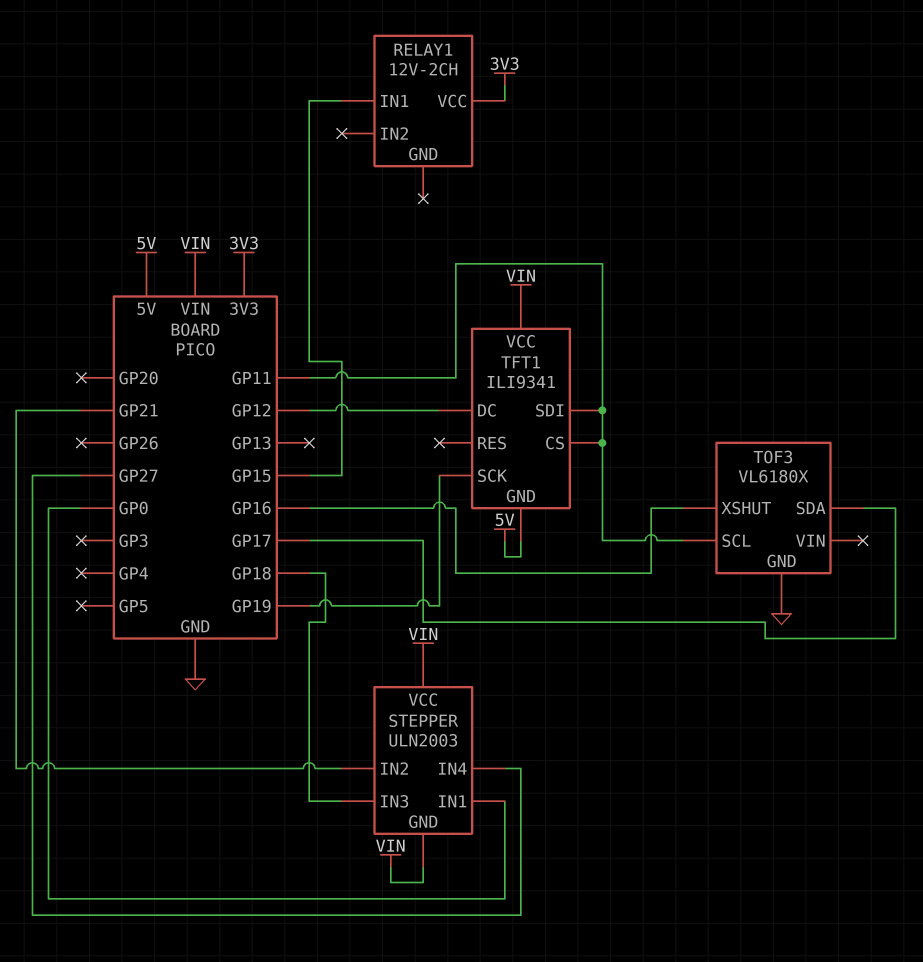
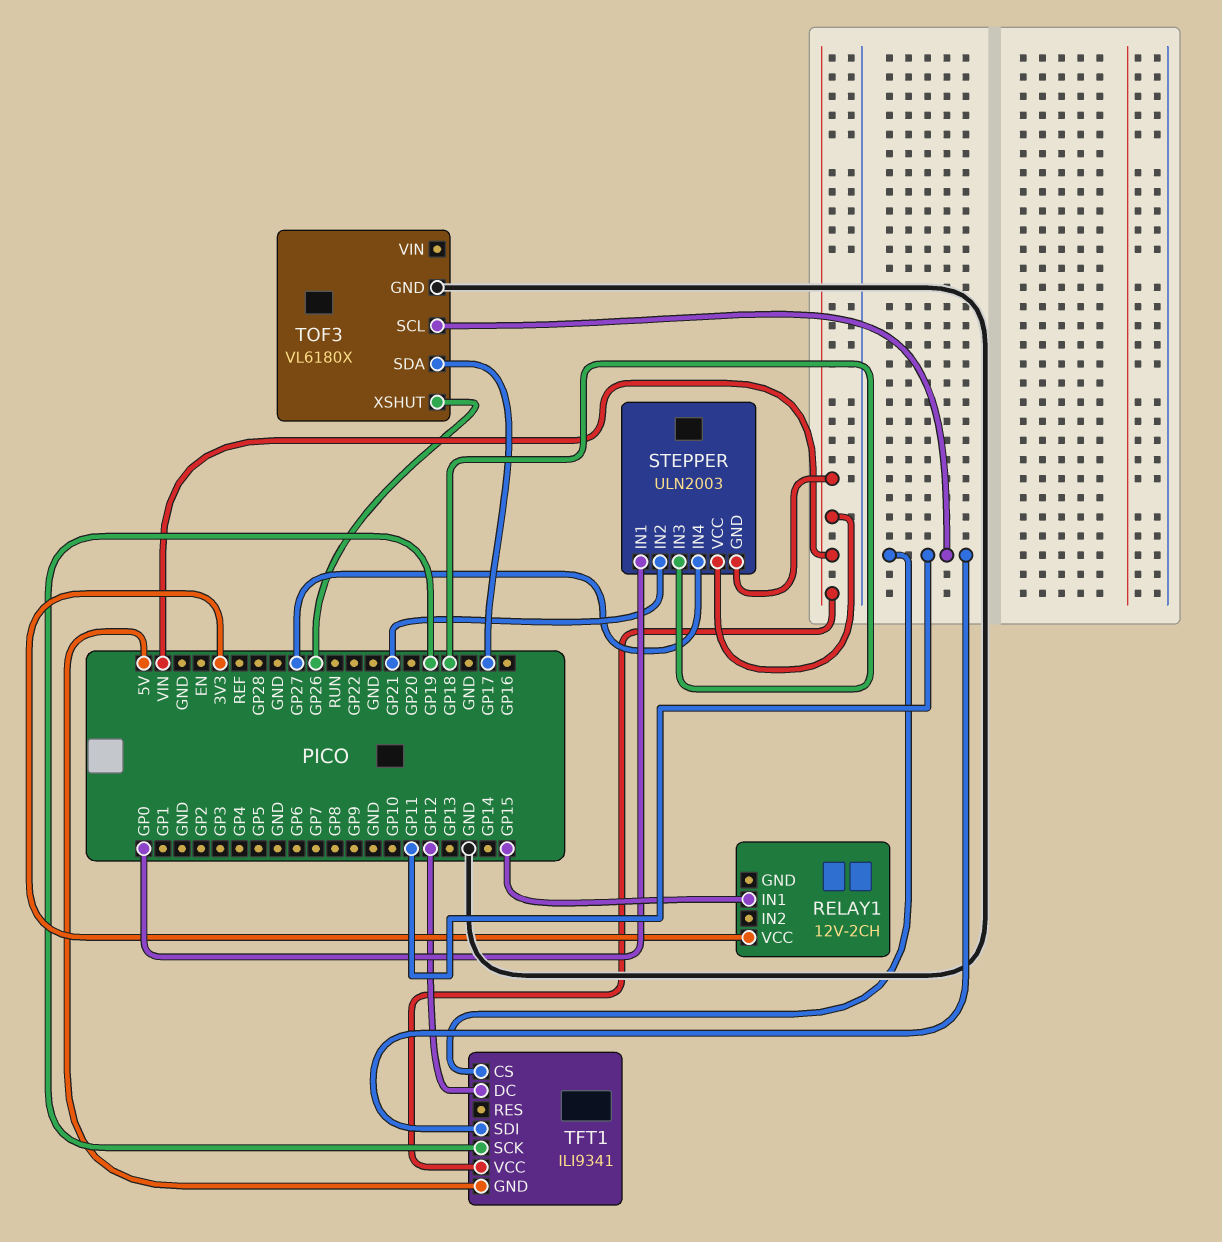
TOF3 pin XSHUT: GP16 -> GP26

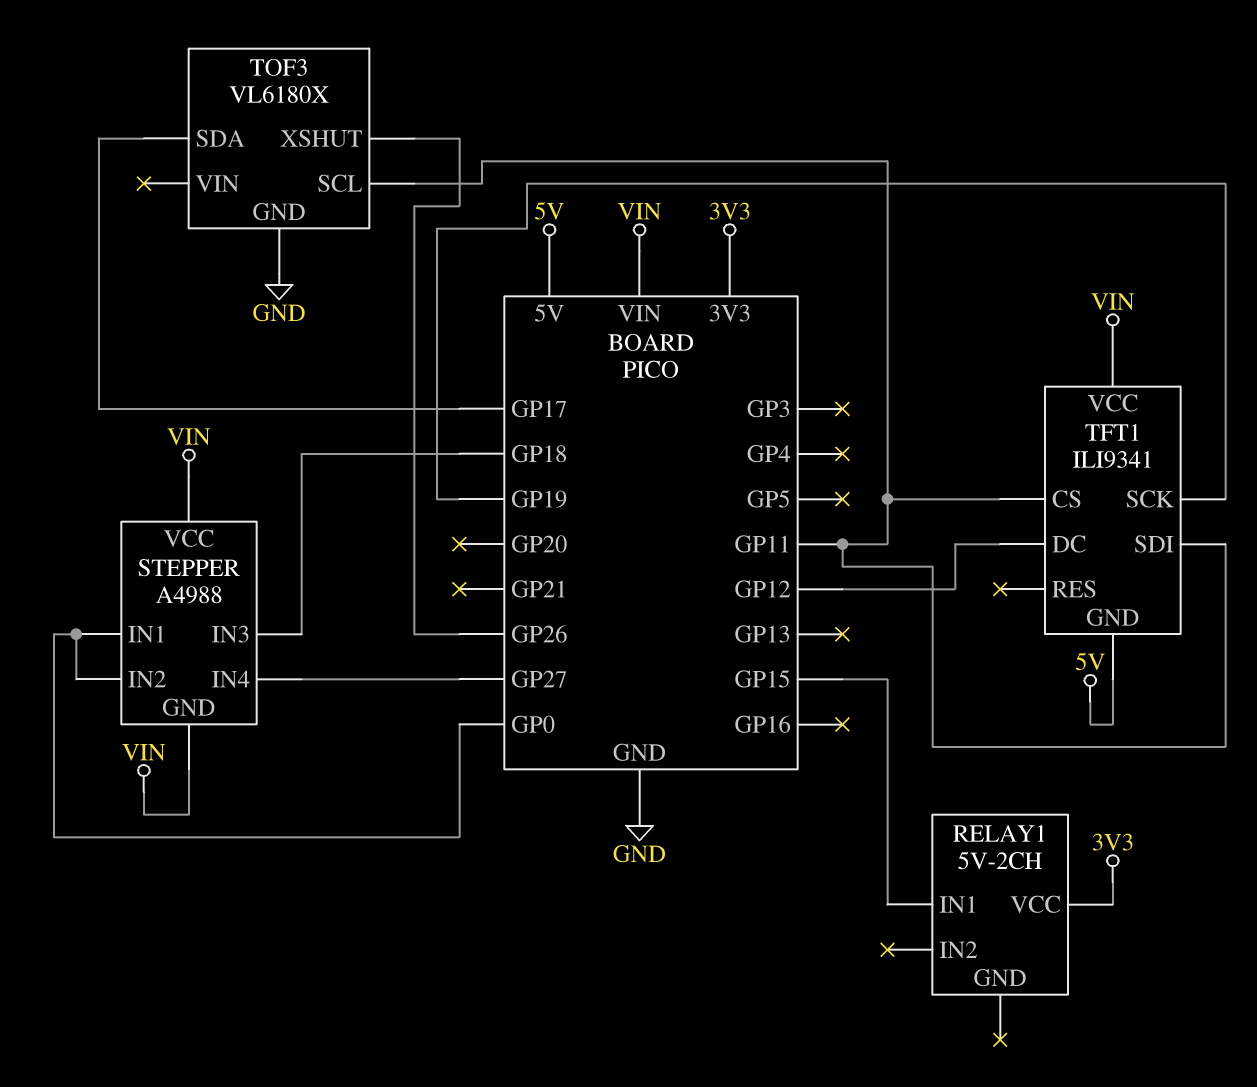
RELAY1: 12V-2CH -> 5V-2CH
STEPPER: ULN2003 -> A4988
STEPPER pin IN2: GP21 -> GP0

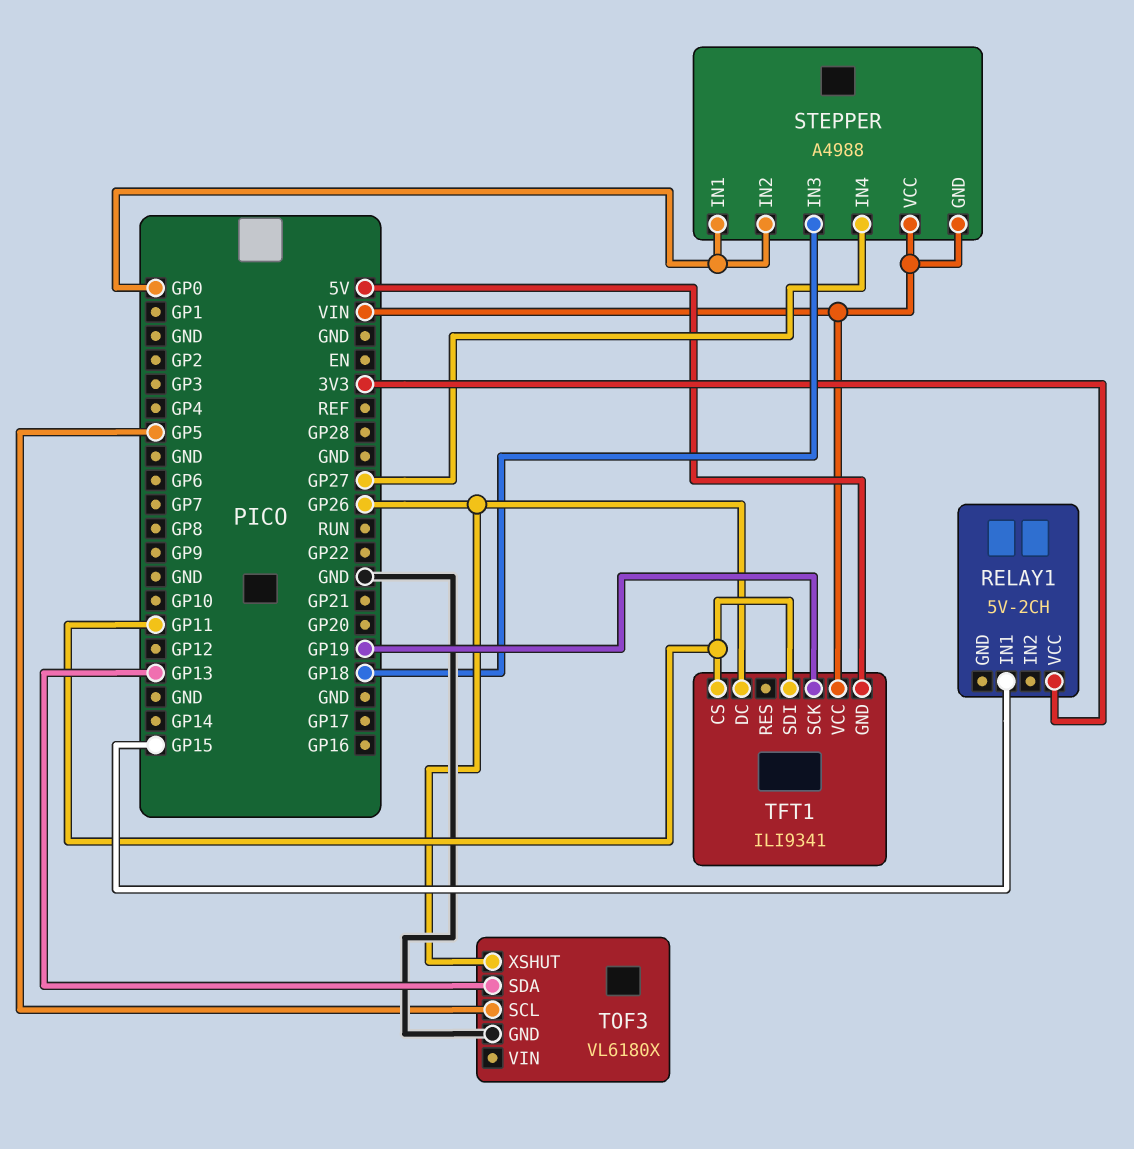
TFT1 pin DC: GP12 -> GP26
TOF3 pin SCL: GP11 -> GP5
TOF3 pin SDA: GP17 -> GP13

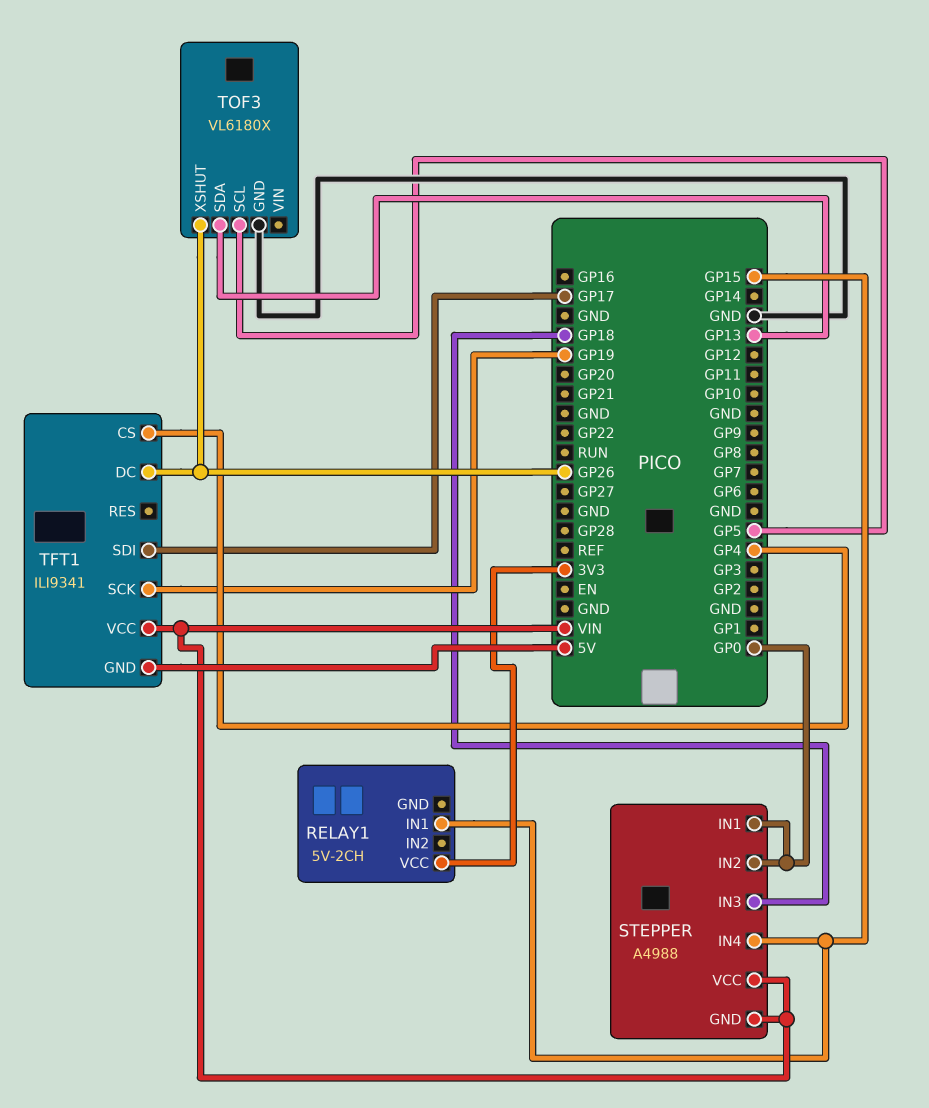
STEPPER pin IN4: GP27 -> GP15
TFT1 pin CS: GP11 -> GP4
TFT1 pin SDI: GP11 -> GP17

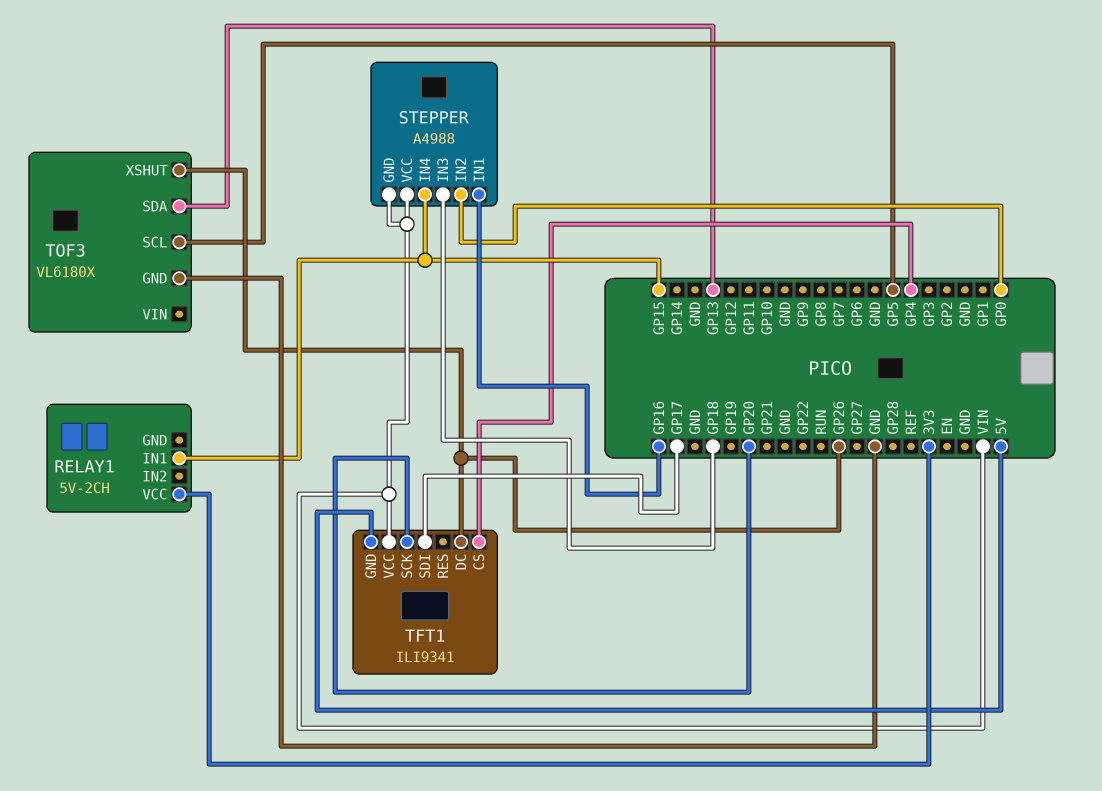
STEPPER pin IN1: GP0 -> GP16
TFT1 pin SCK: GP19 -> GP20

